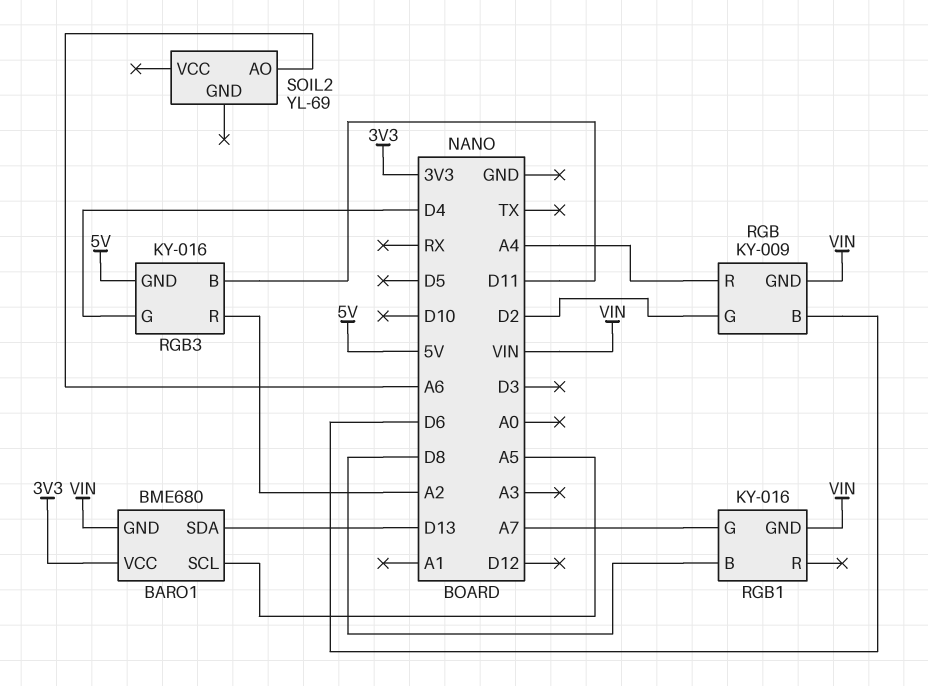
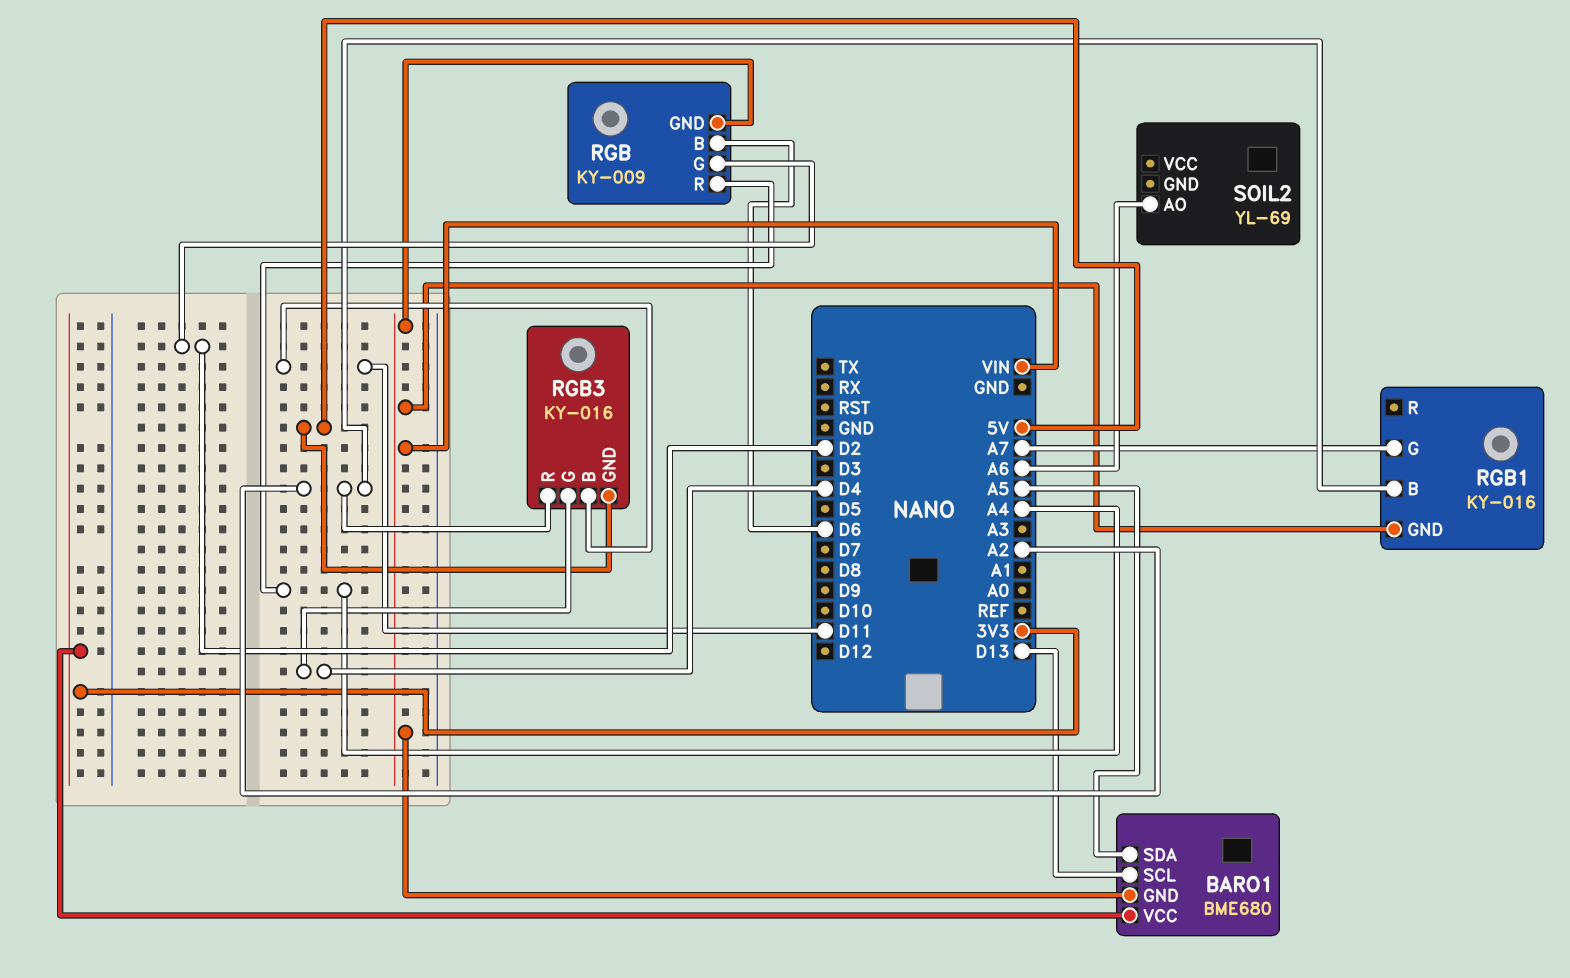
BARO1 pin SCL: A5 -> D13
BARO1 pin SDA: D13 -> A5
RGB1 pin B: D8 -> A2

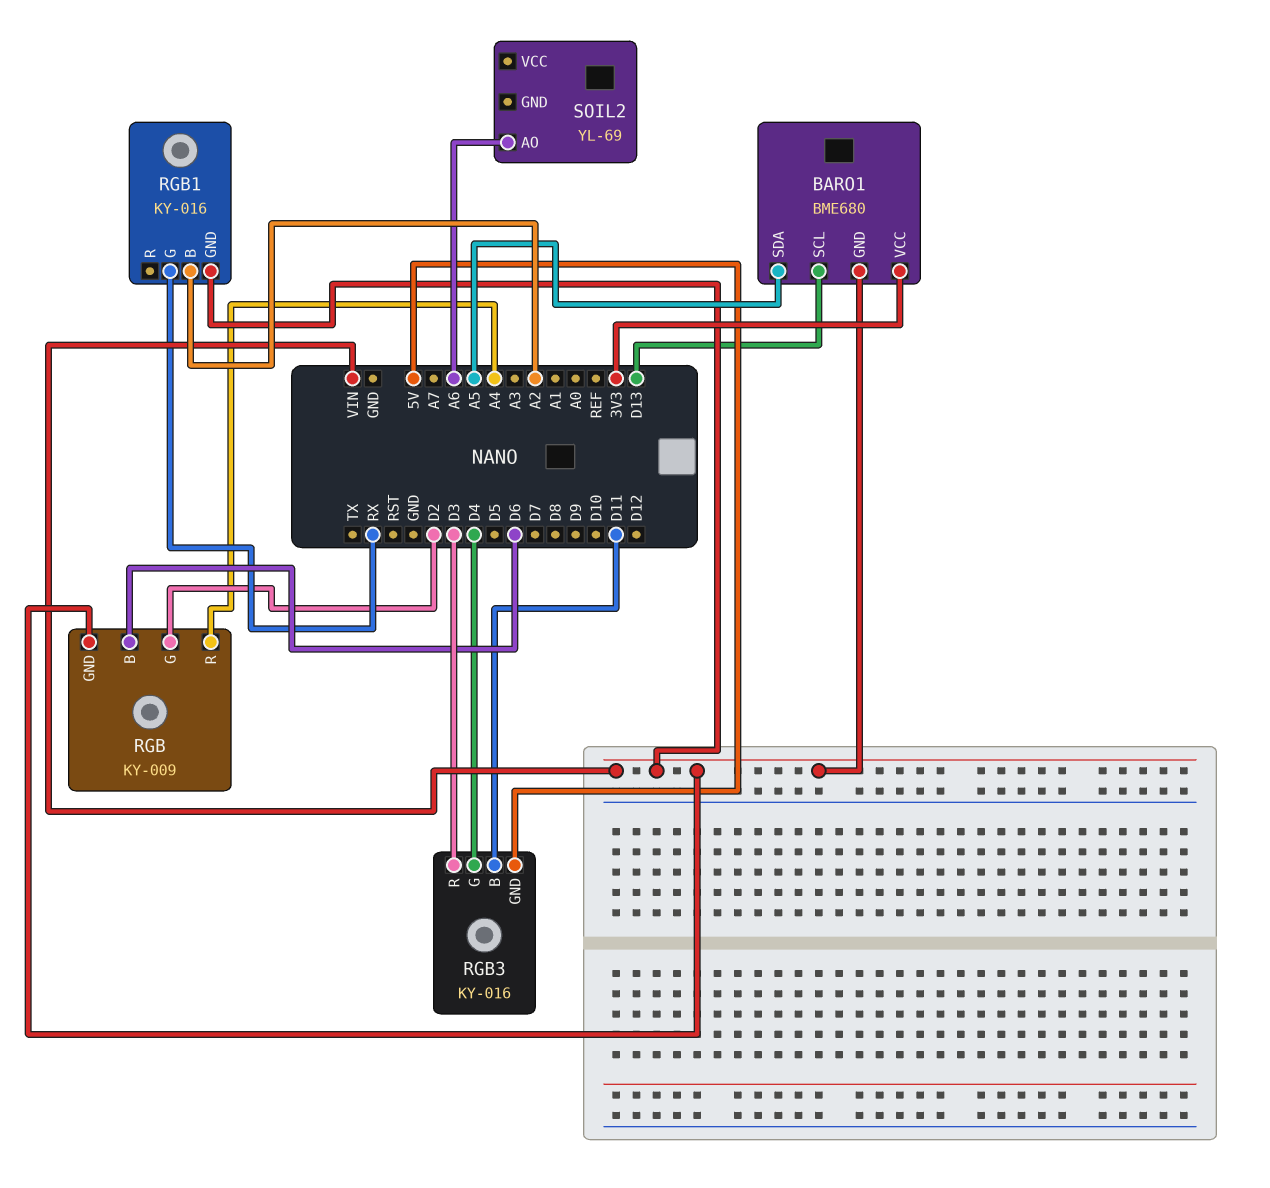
RGB1 pin G: A7 -> RX
RGB3 pin R: A2 -> D3

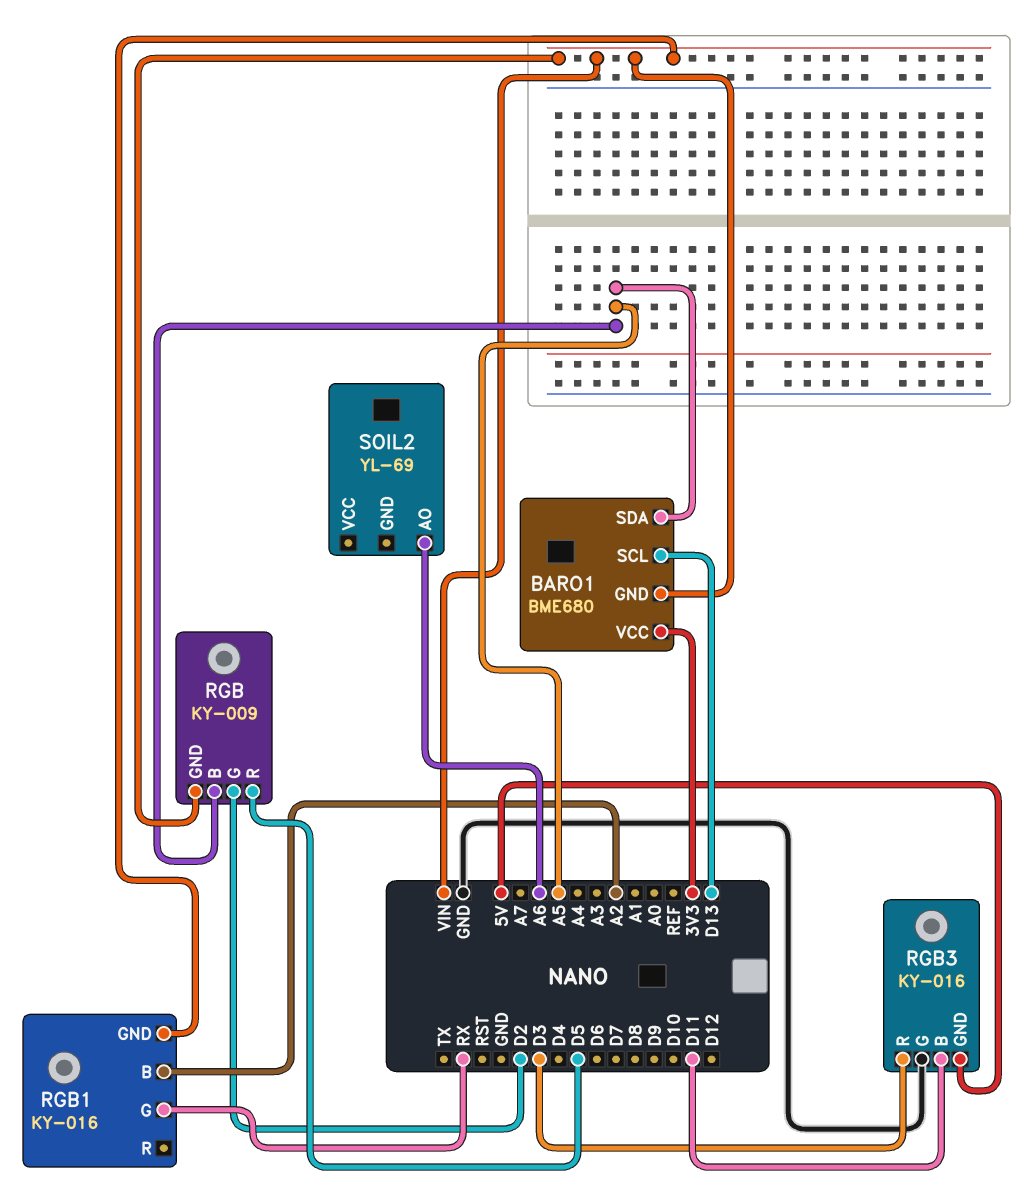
RGB pin B: D6 -> A5
RGB pin R: A4 -> D5
RGB3 pin G: D4 -> GND

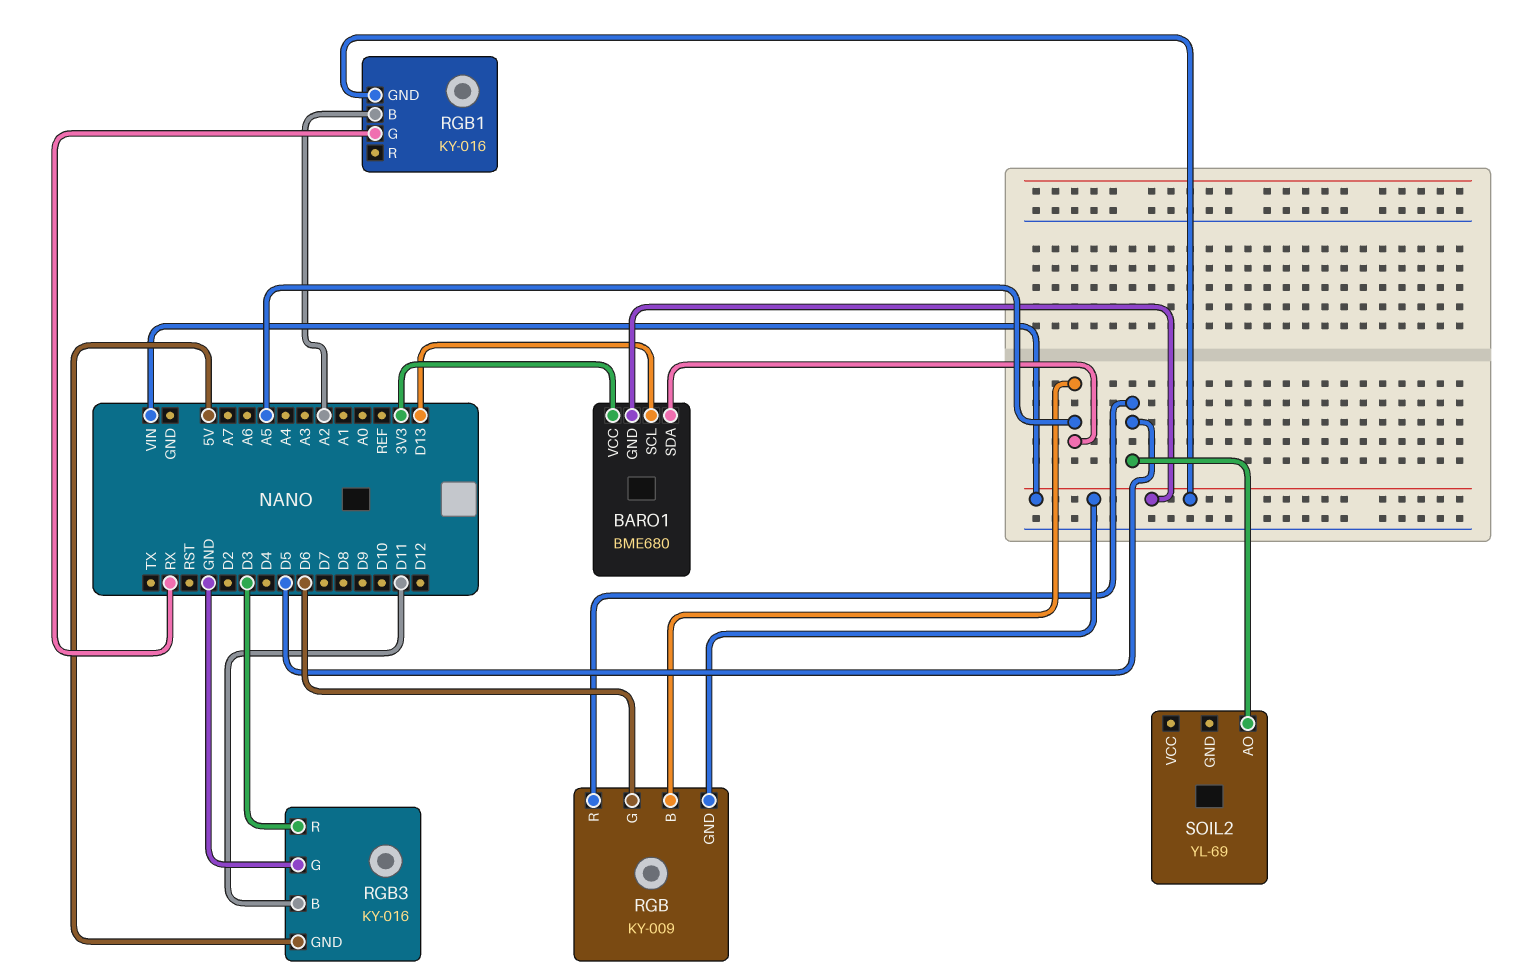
RGB pin G: D2 -> D6
SOIL2 pin AO: A6 -> D5

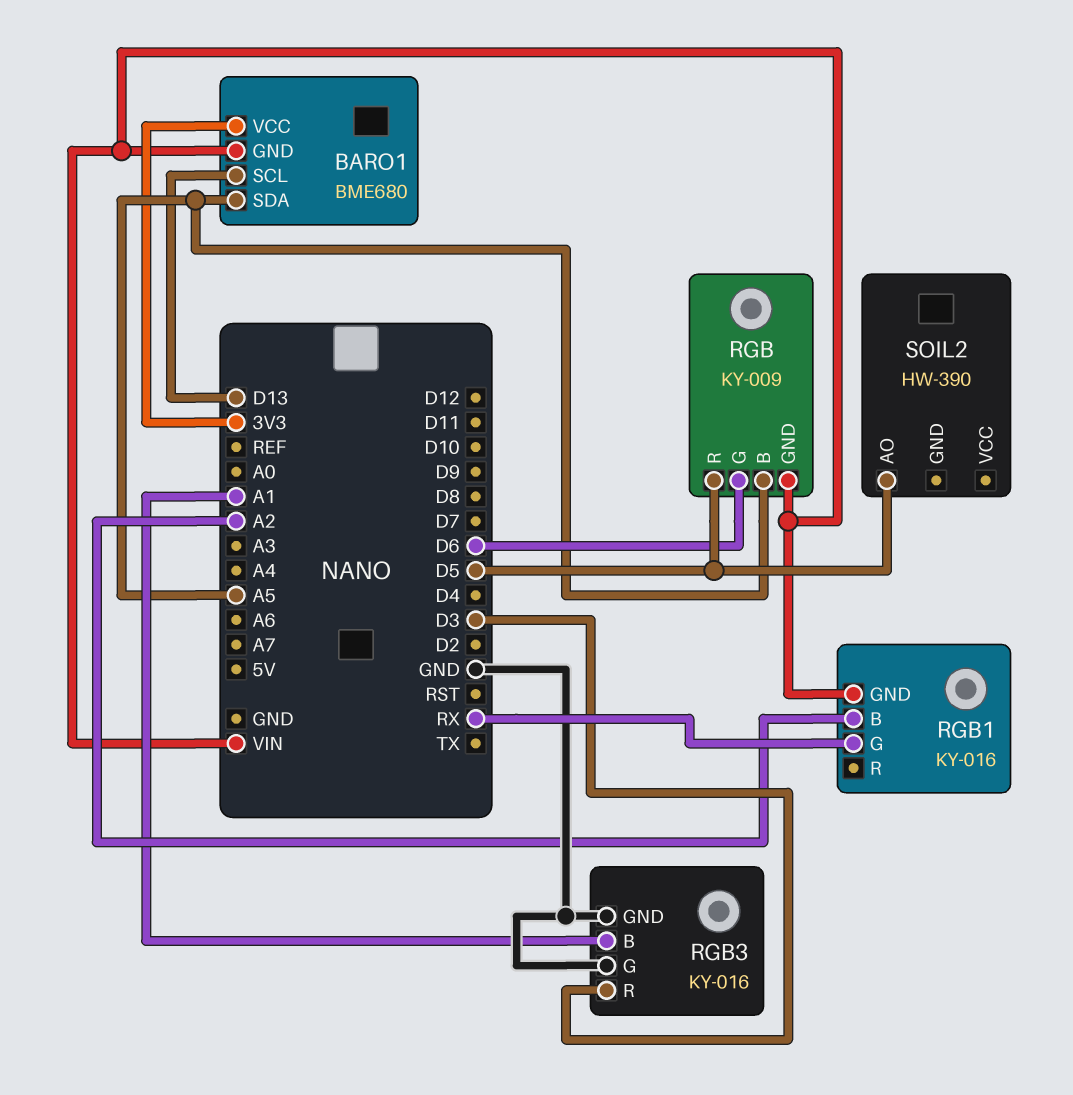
RGB3 pin B: D11 -> A1
RGB3 pin GND: 5V -> GND
SOIL2: YL-69 -> HW-390

